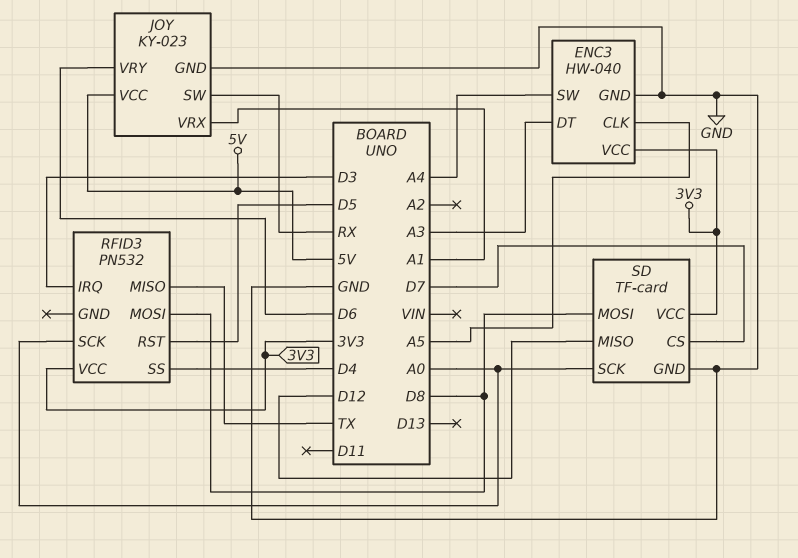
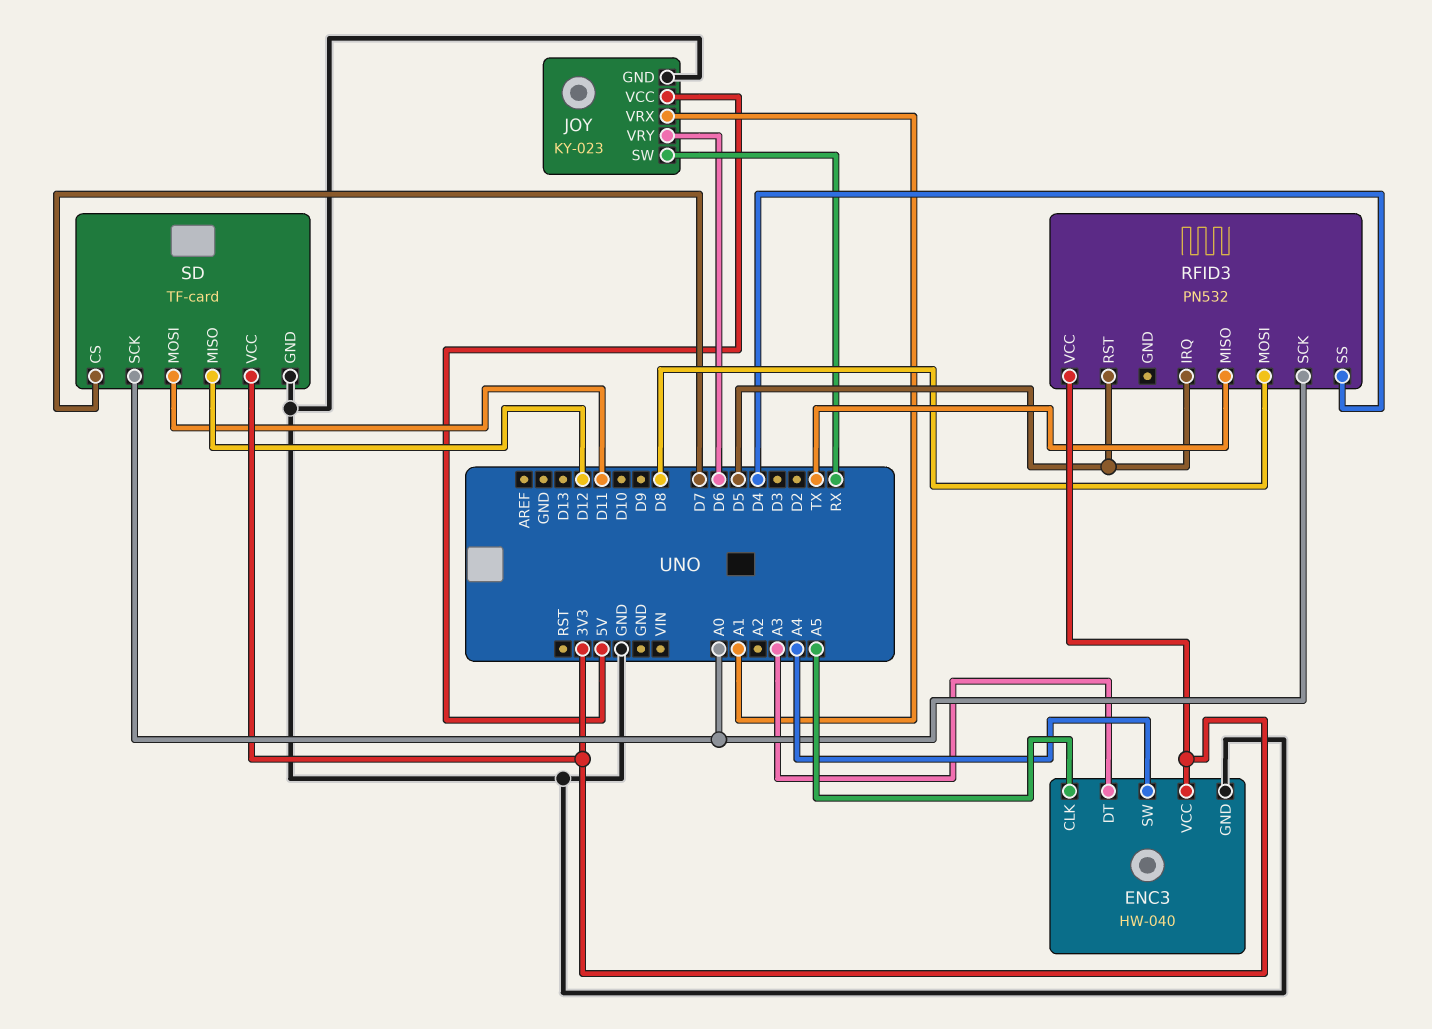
RFID3 pin IRQ: D3 -> D5
SD pin MOSI: D8 -> D11

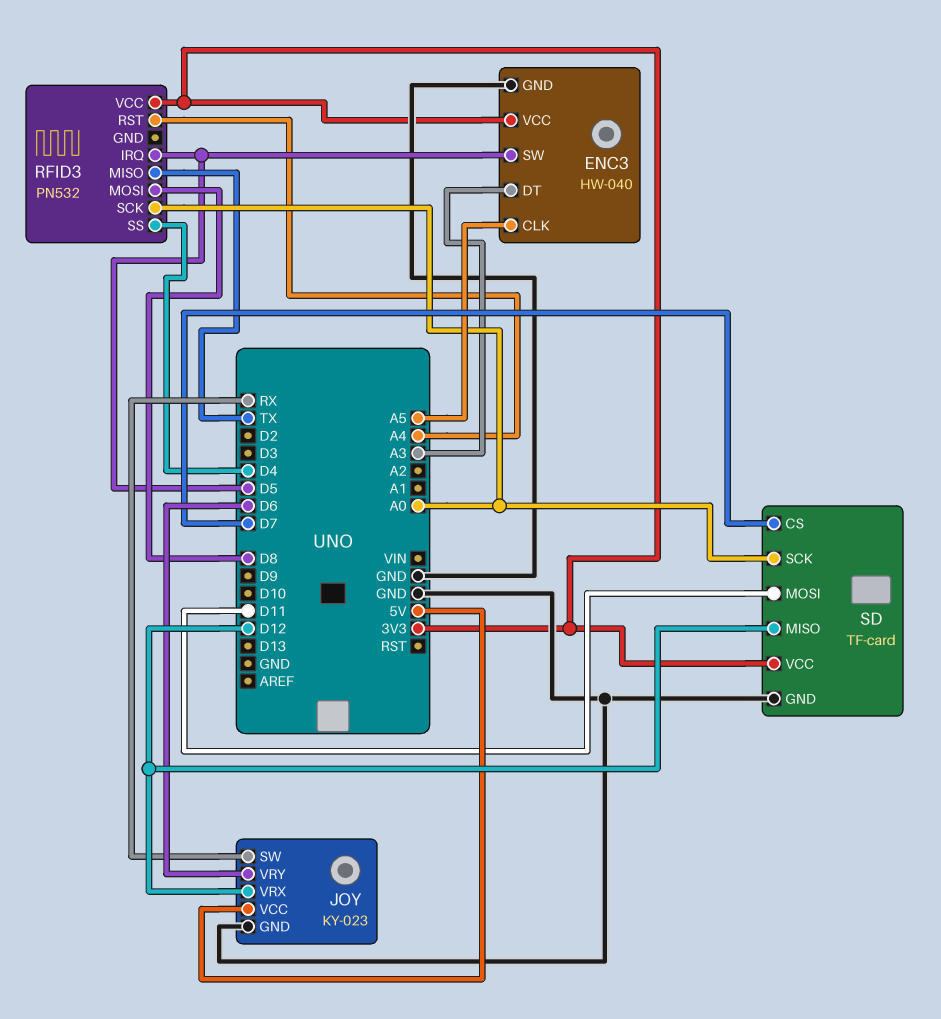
ENC3 pin SW: A4 -> D5
JOY pin VRX: A1 -> D12
RFID3 pin RST: D5 -> A4

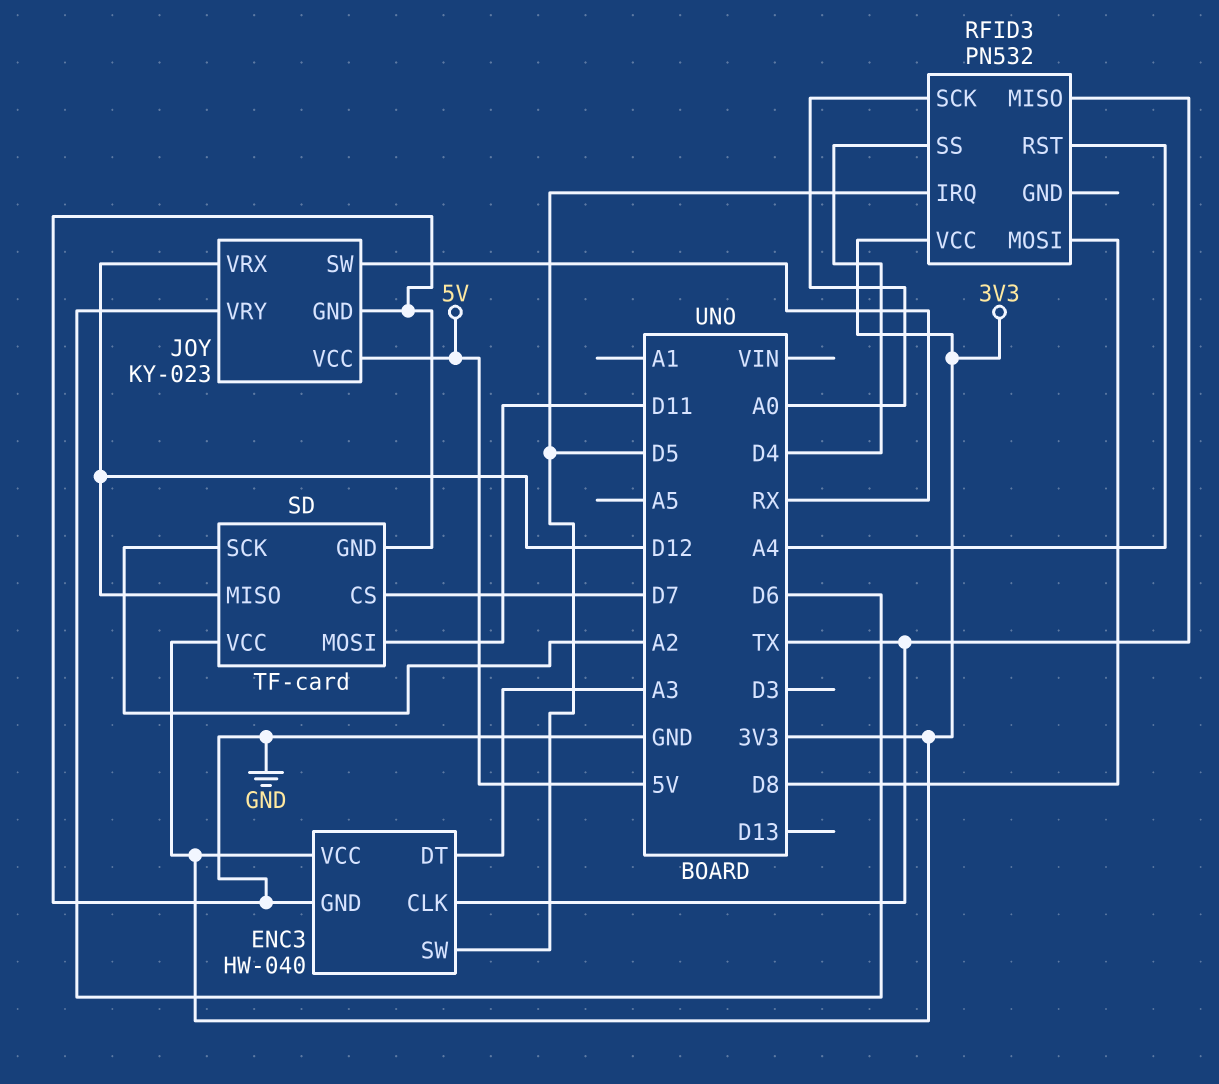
ENC3 pin CLK: A5 -> TX
SD pin SCK: A0 -> A2

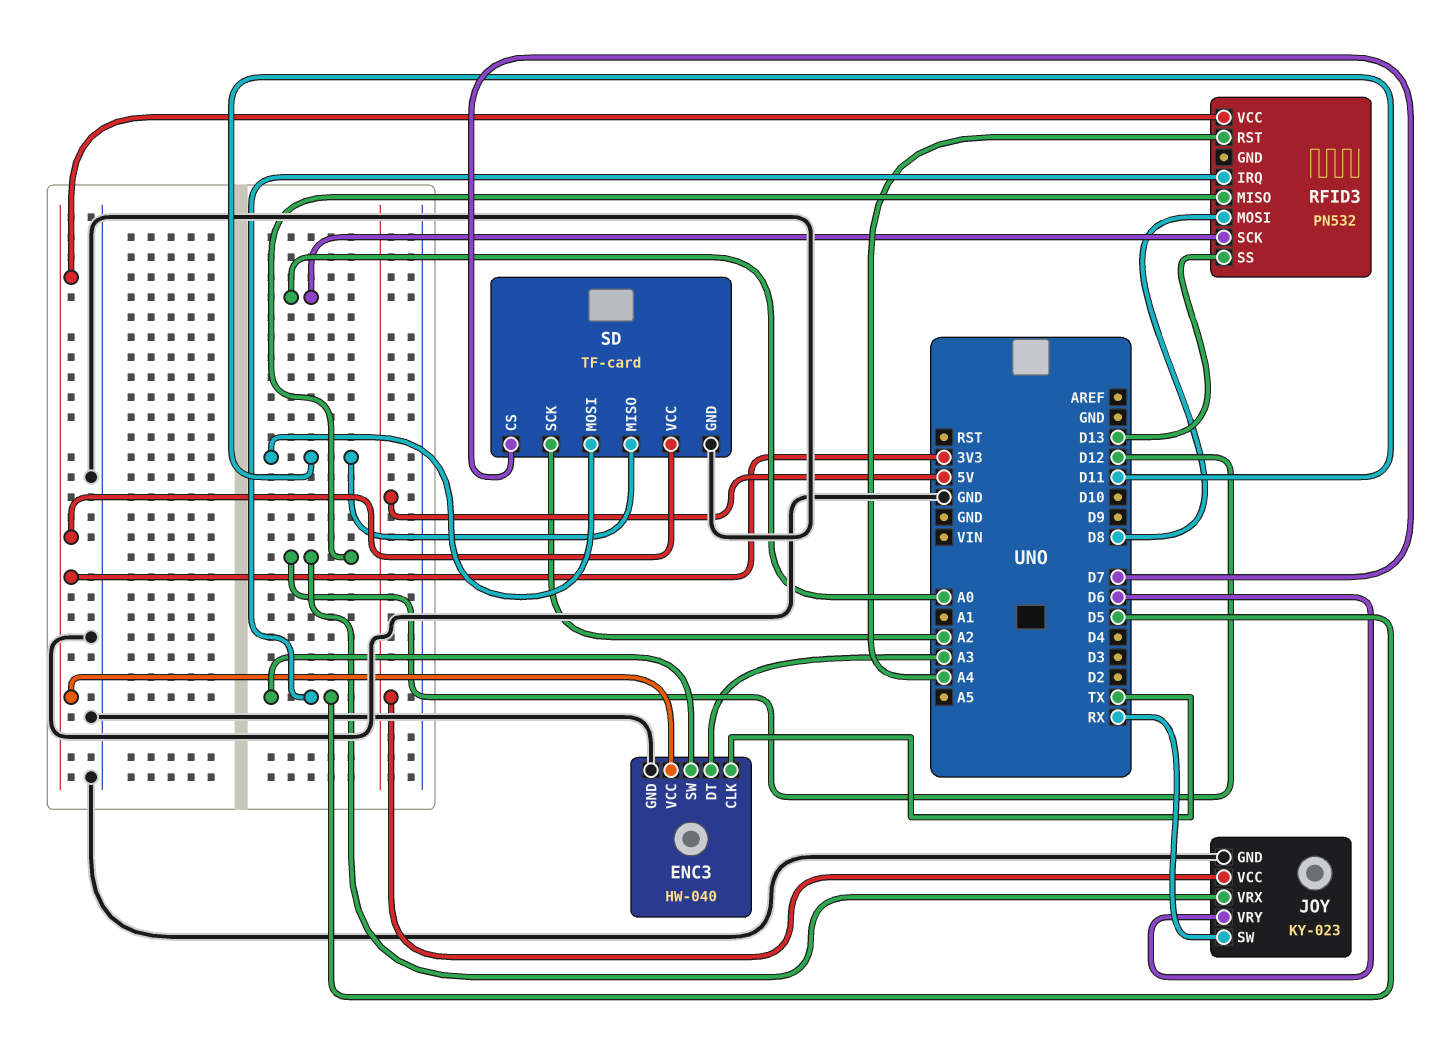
RFID3 pin MISO: TX -> D12
RFID3 pin SS: D4 -> D13
SD pin MISO: D12 -> D11

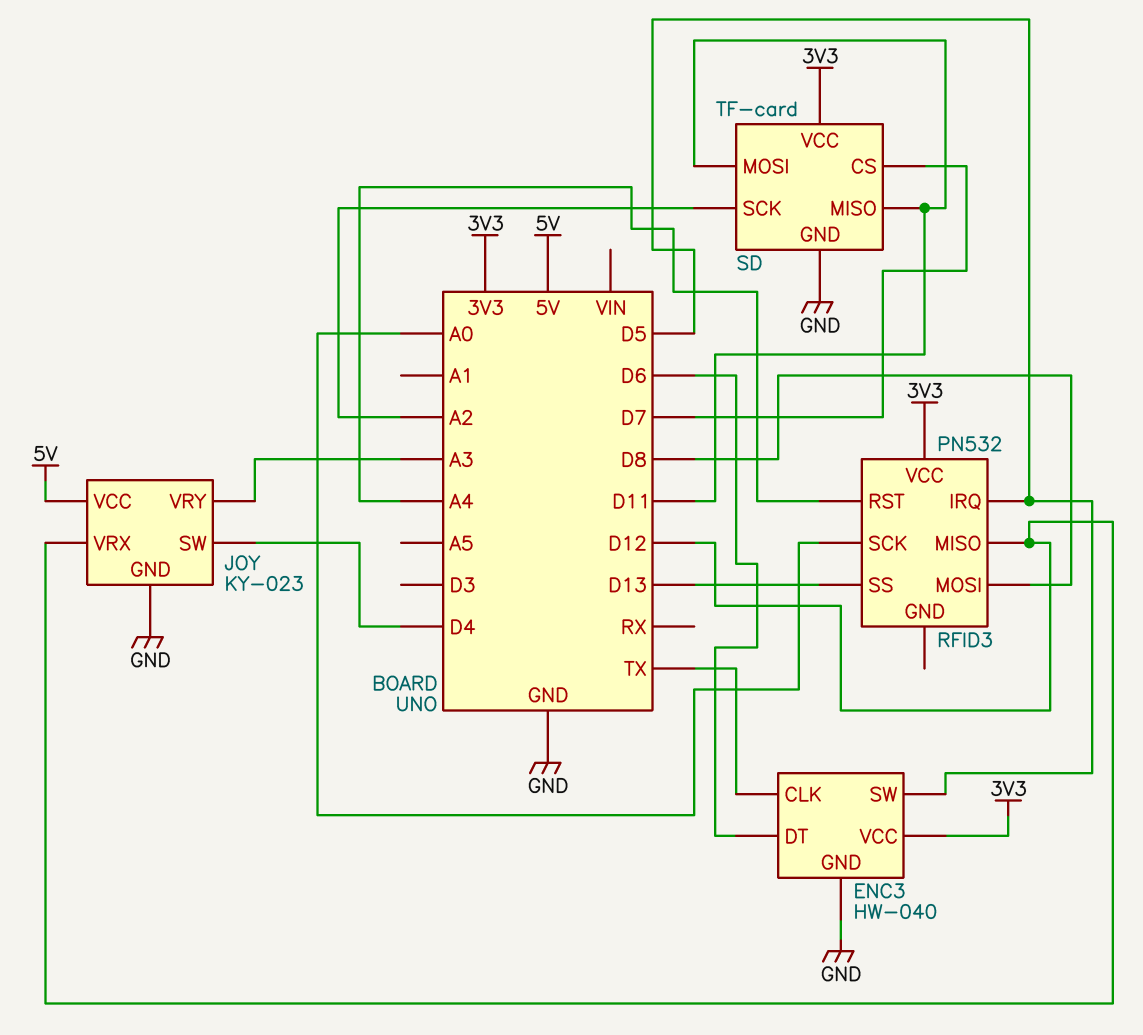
ENC3 pin DT: A3 -> D6
JOY pin SW: RX -> D4
JOY pin VRY: D6 -> A3

